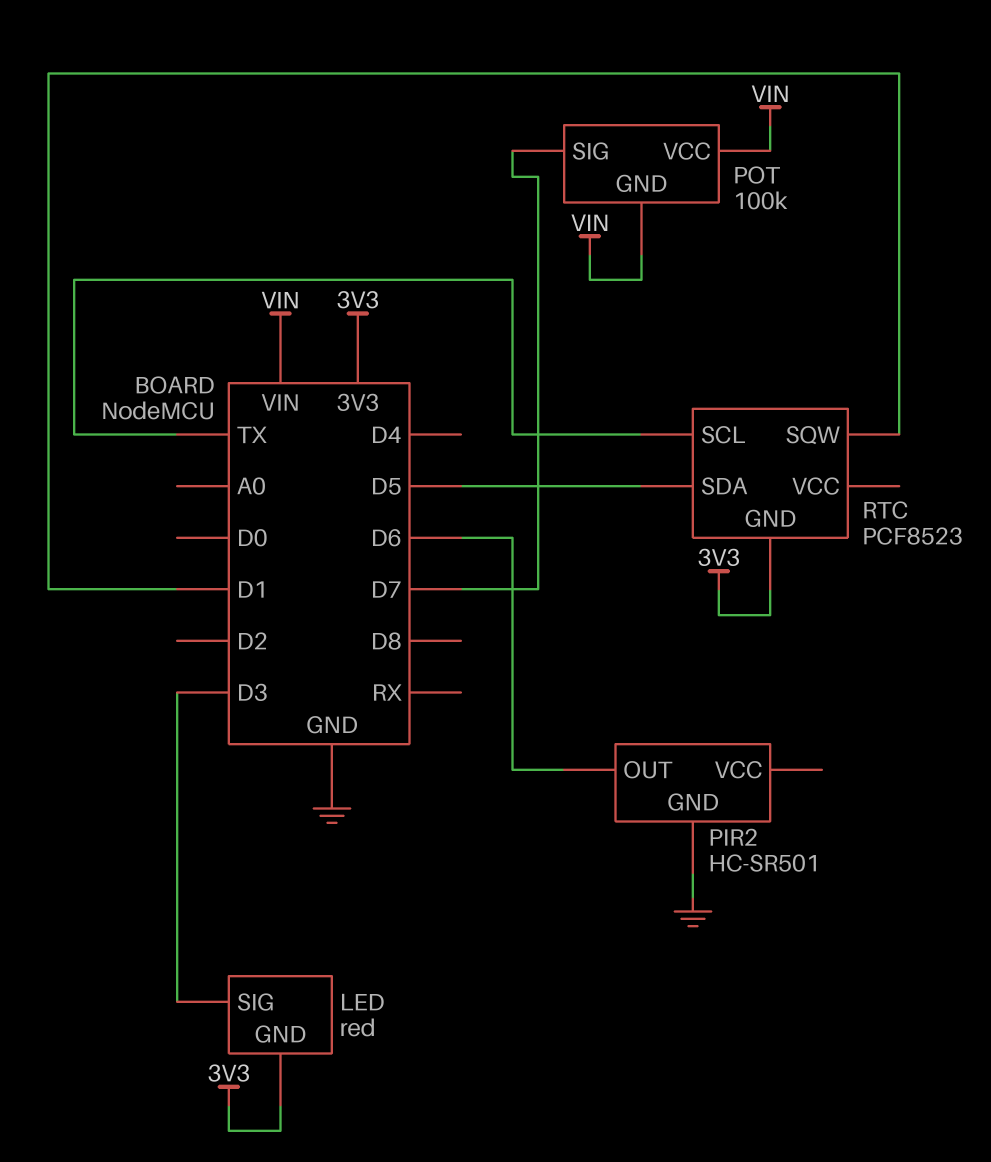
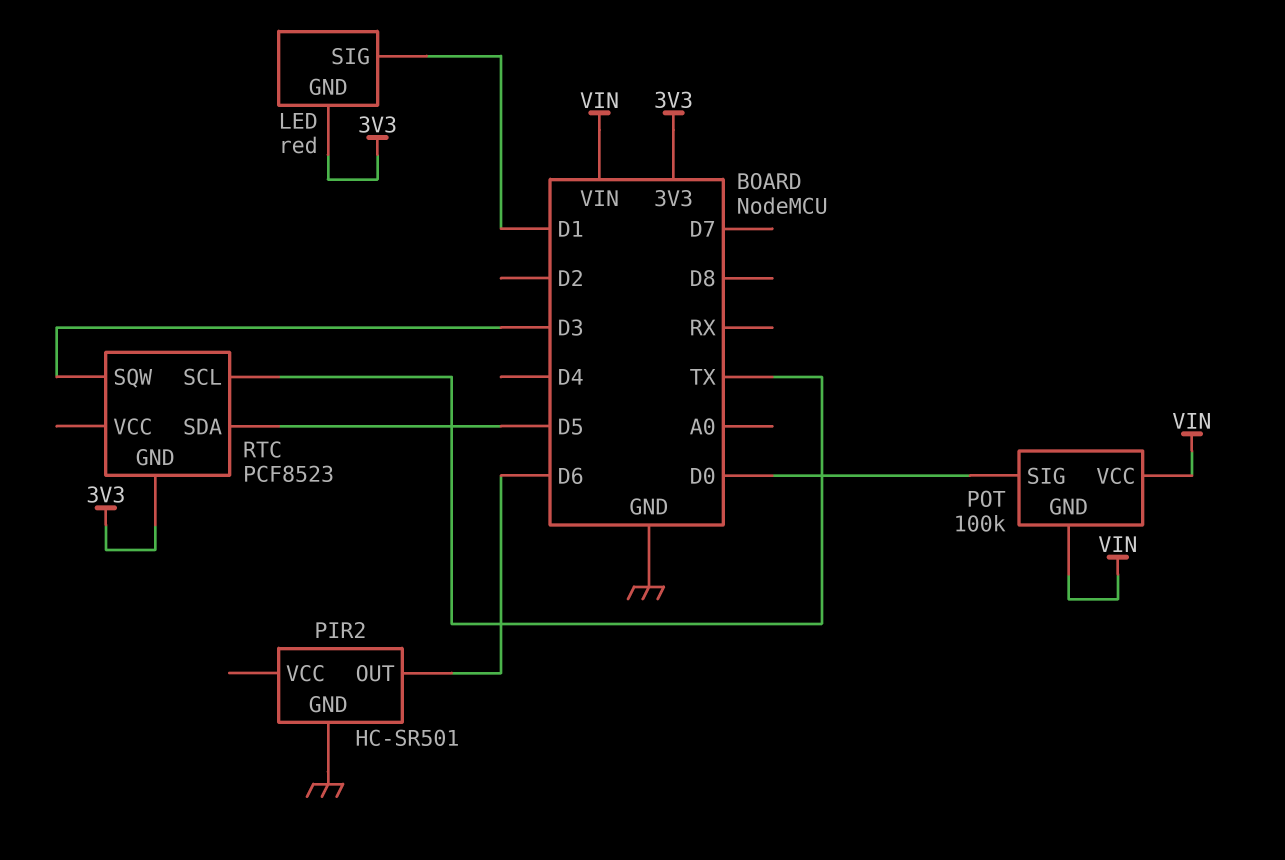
LED pin SIG: D3 -> D1
POT pin SIG: D7 -> D0
RTC pin SQW: D1 -> D3

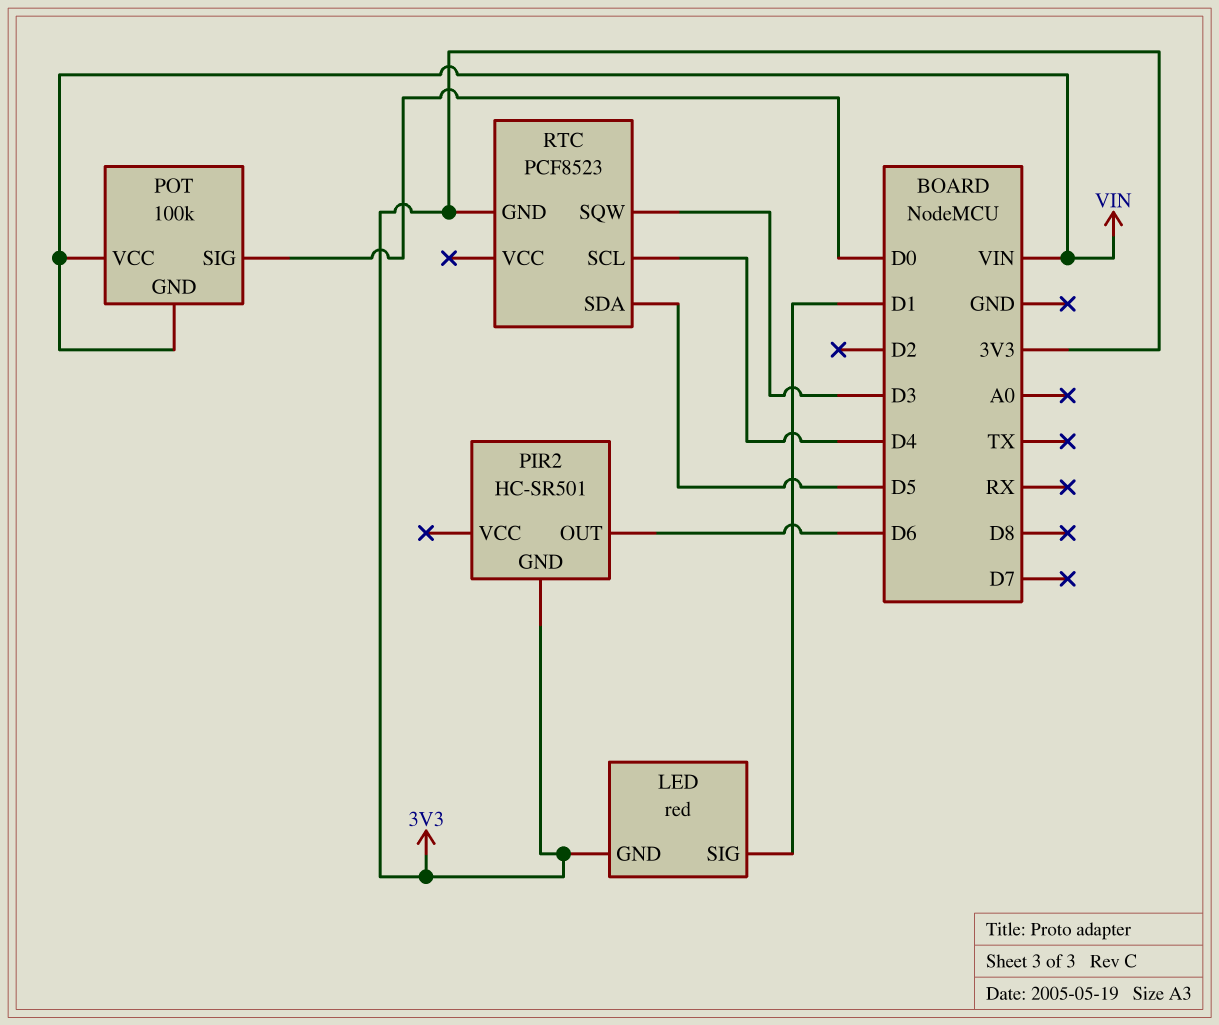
PIR2 pin GND: GND -> 3V3
RTC pin SCL: TX -> D4

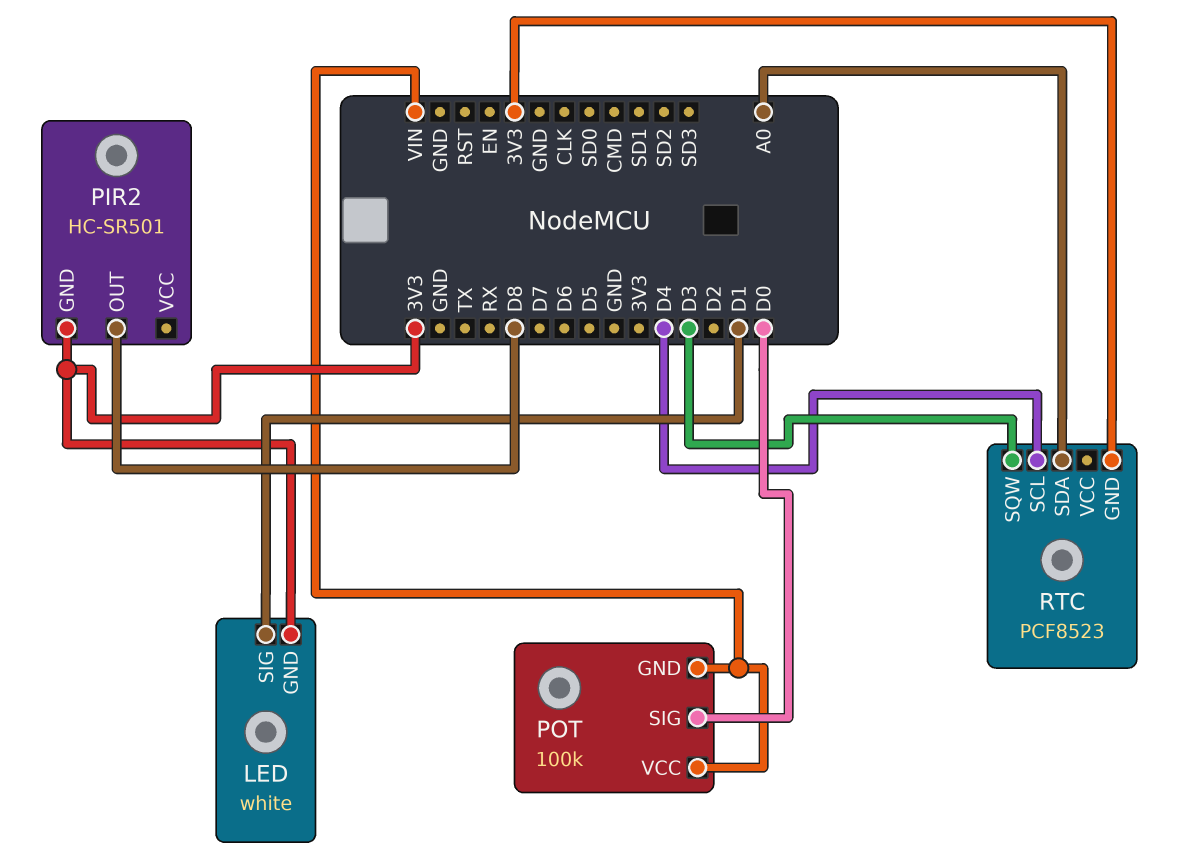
LED: red -> white
PIR2 pin OUT: D6 -> D8
RTC pin SDA: D5 -> A0

